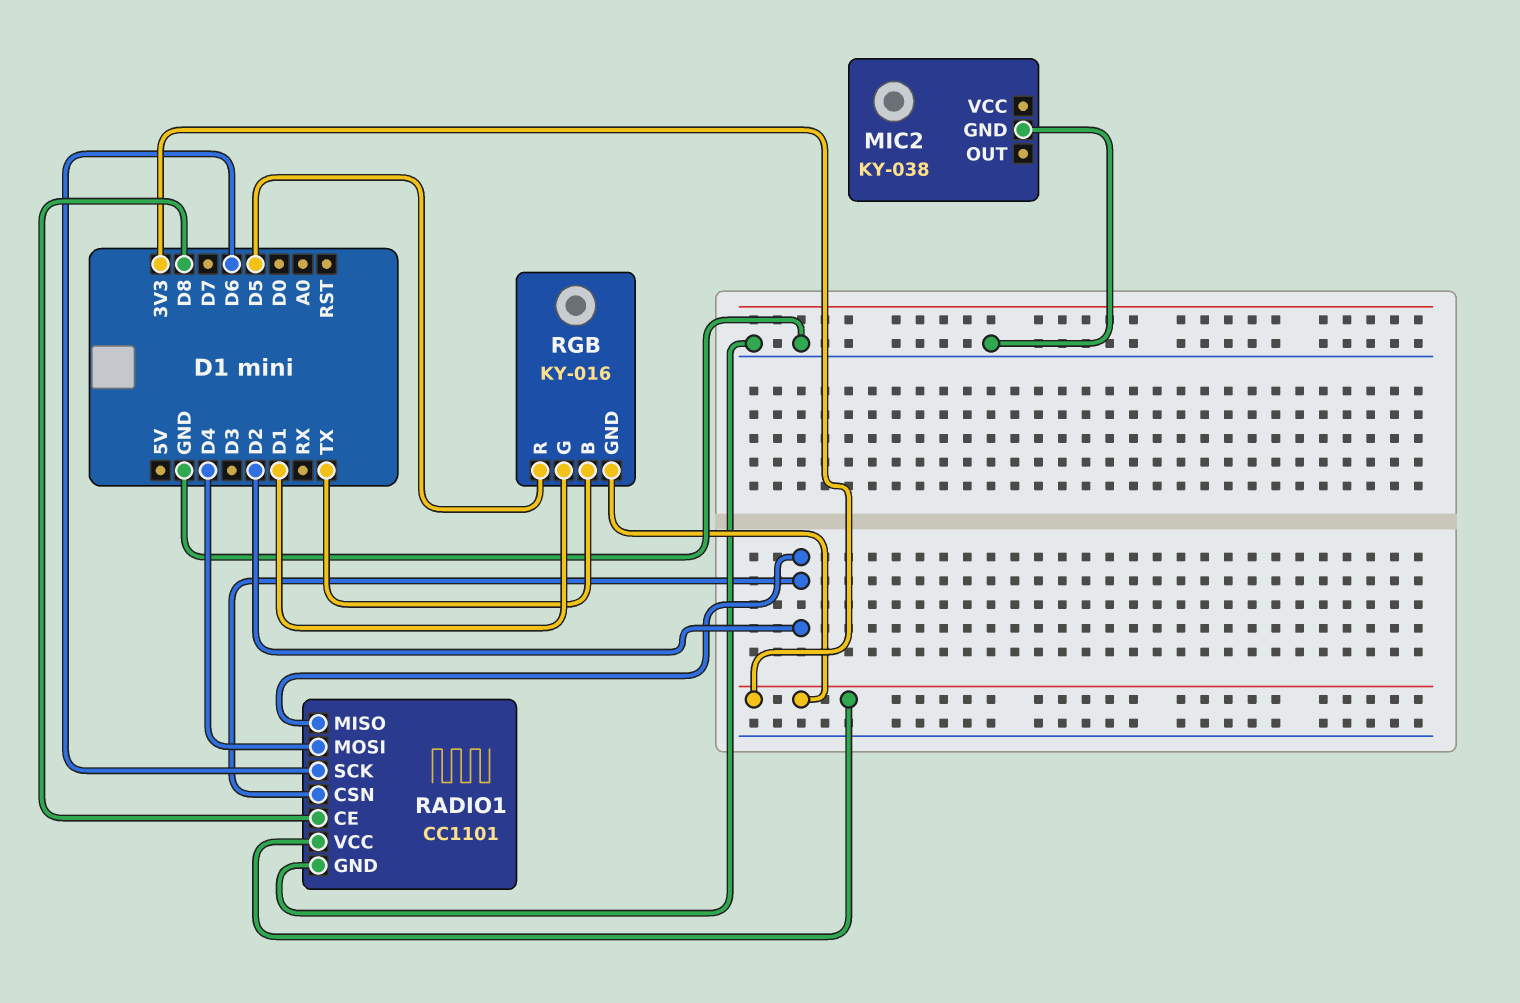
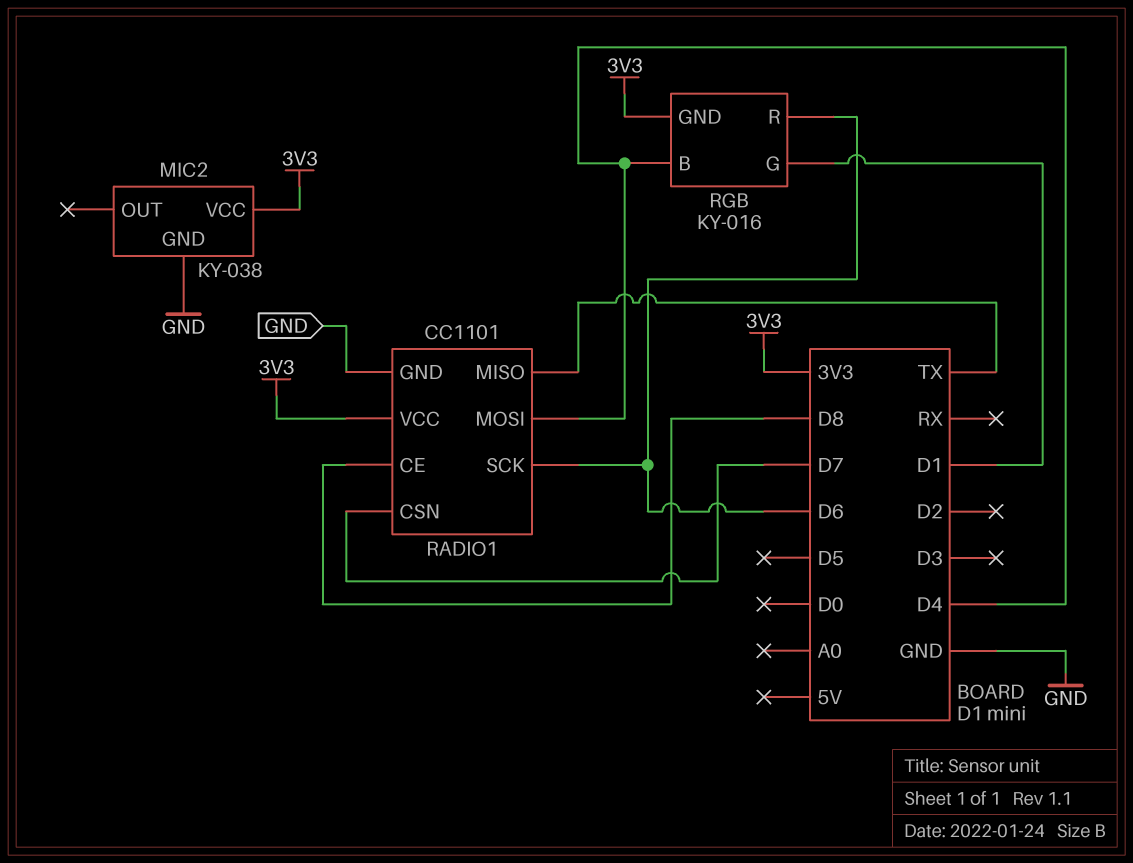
MIC2 pin VCC: none -> 3V3
RADIO1 pin CSN: D2 -> D7
RADIO1 pin MISO: D2 -> TX
RGB pin B: TX -> D4
RGB pin R: D5 -> D6

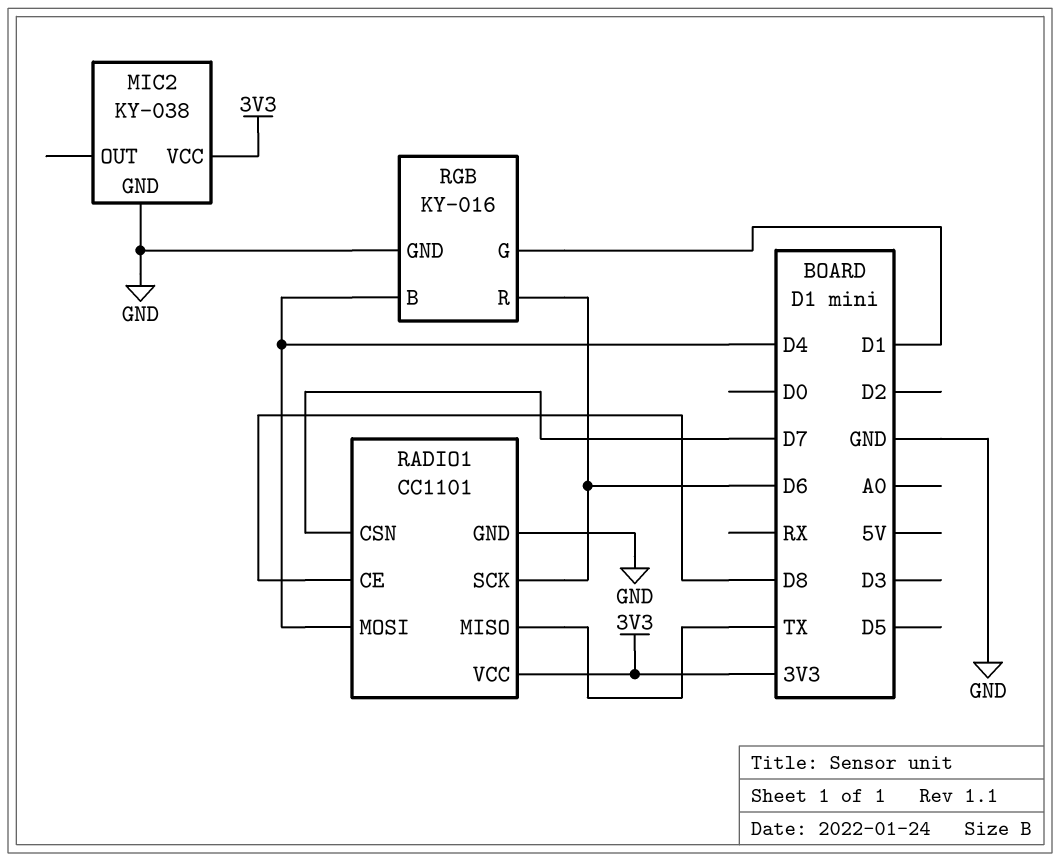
RGB pin GND: 3V3 -> GND

